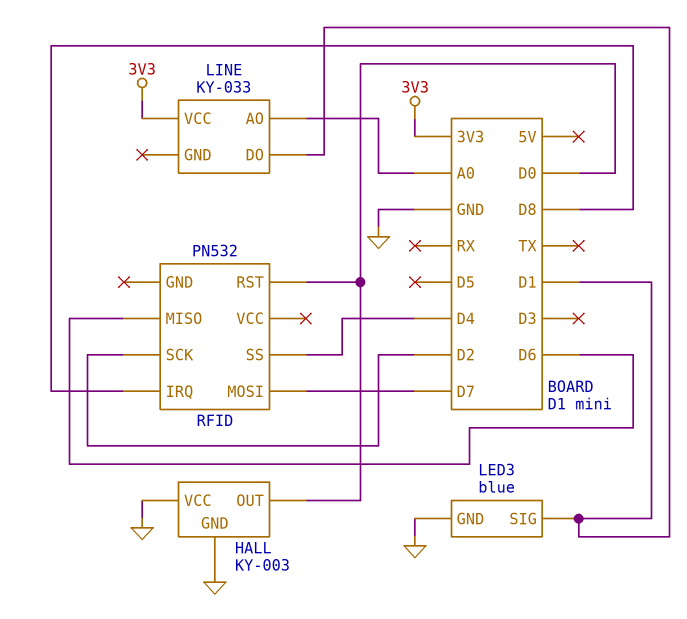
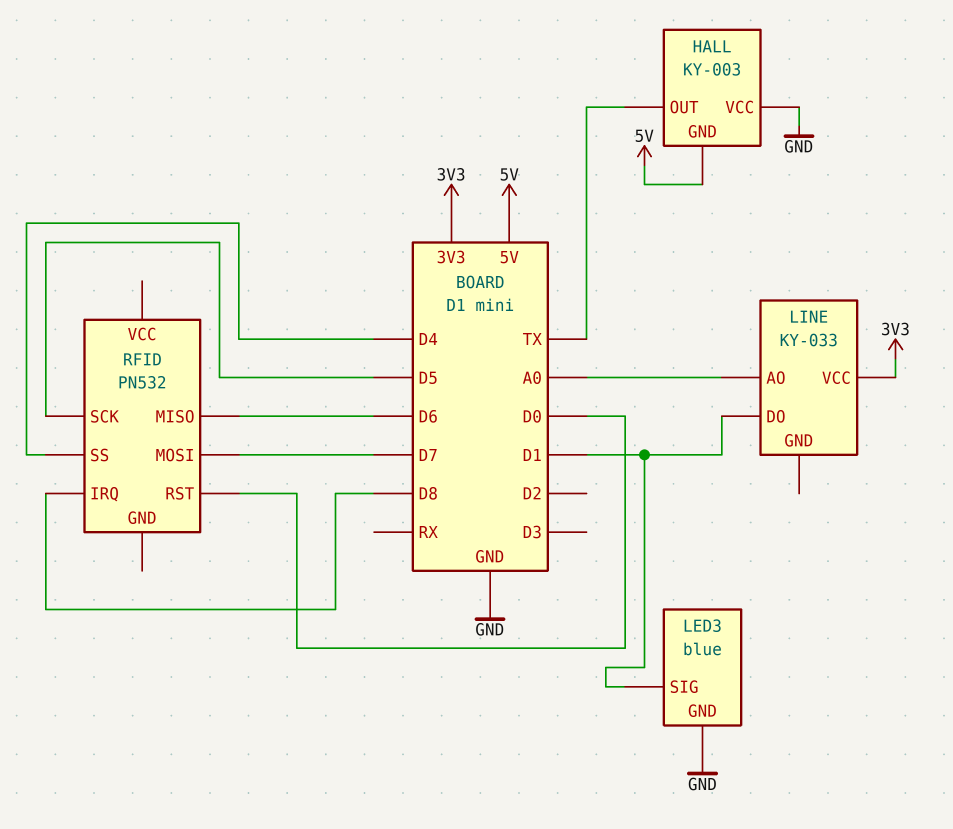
HALL pin GND: GND -> 5V
HALL pin OUT: D0 -> TX
RFID pin SCK: D2 -> D5

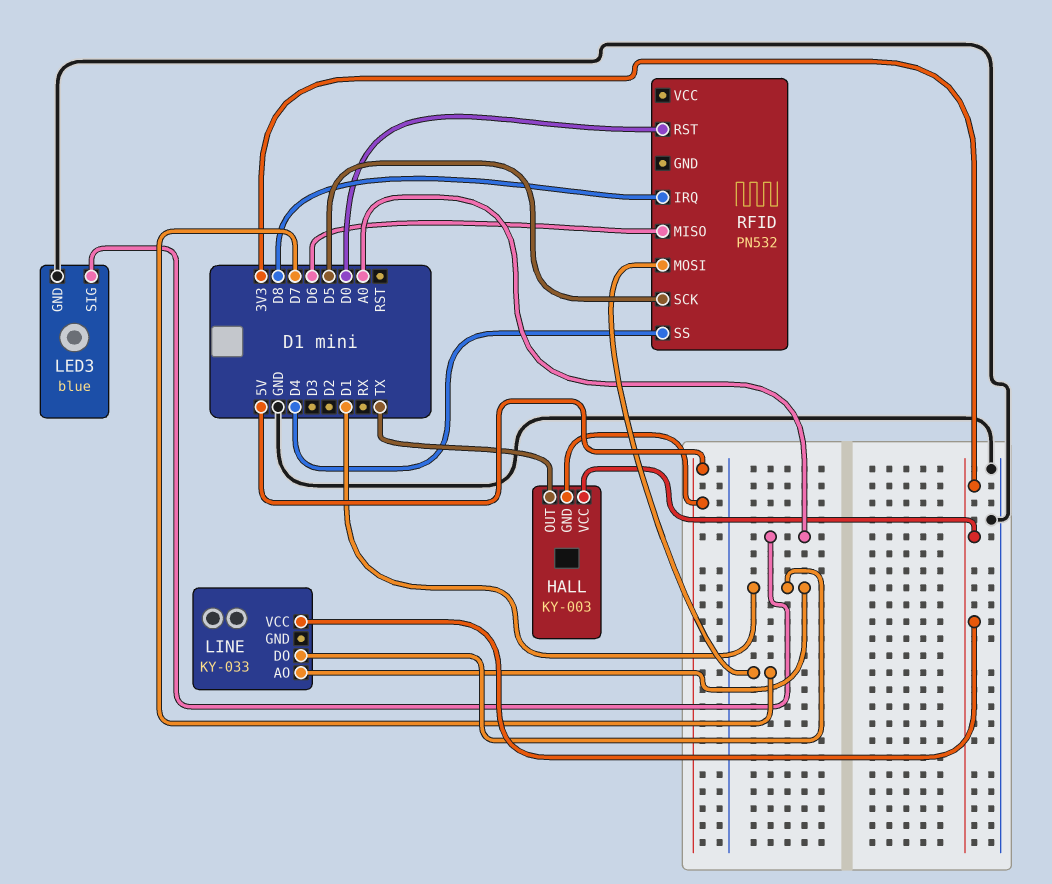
HALL pin VCC: GND -> 3V3
LED3 pin SIG: D1 -> A0
LINE pin AO: A0 -> D1

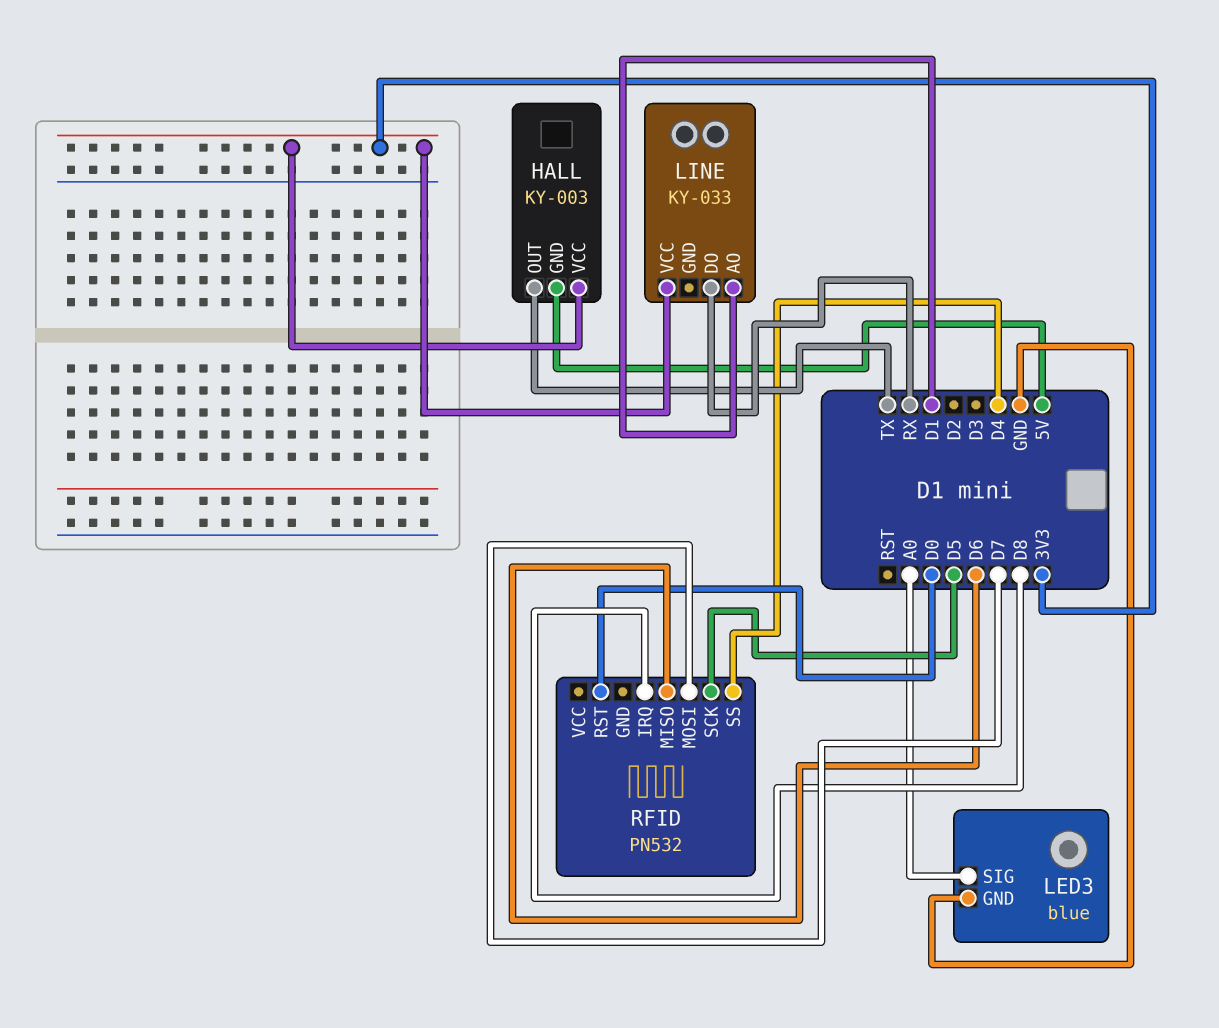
LINE pin DO: D1 -> RX

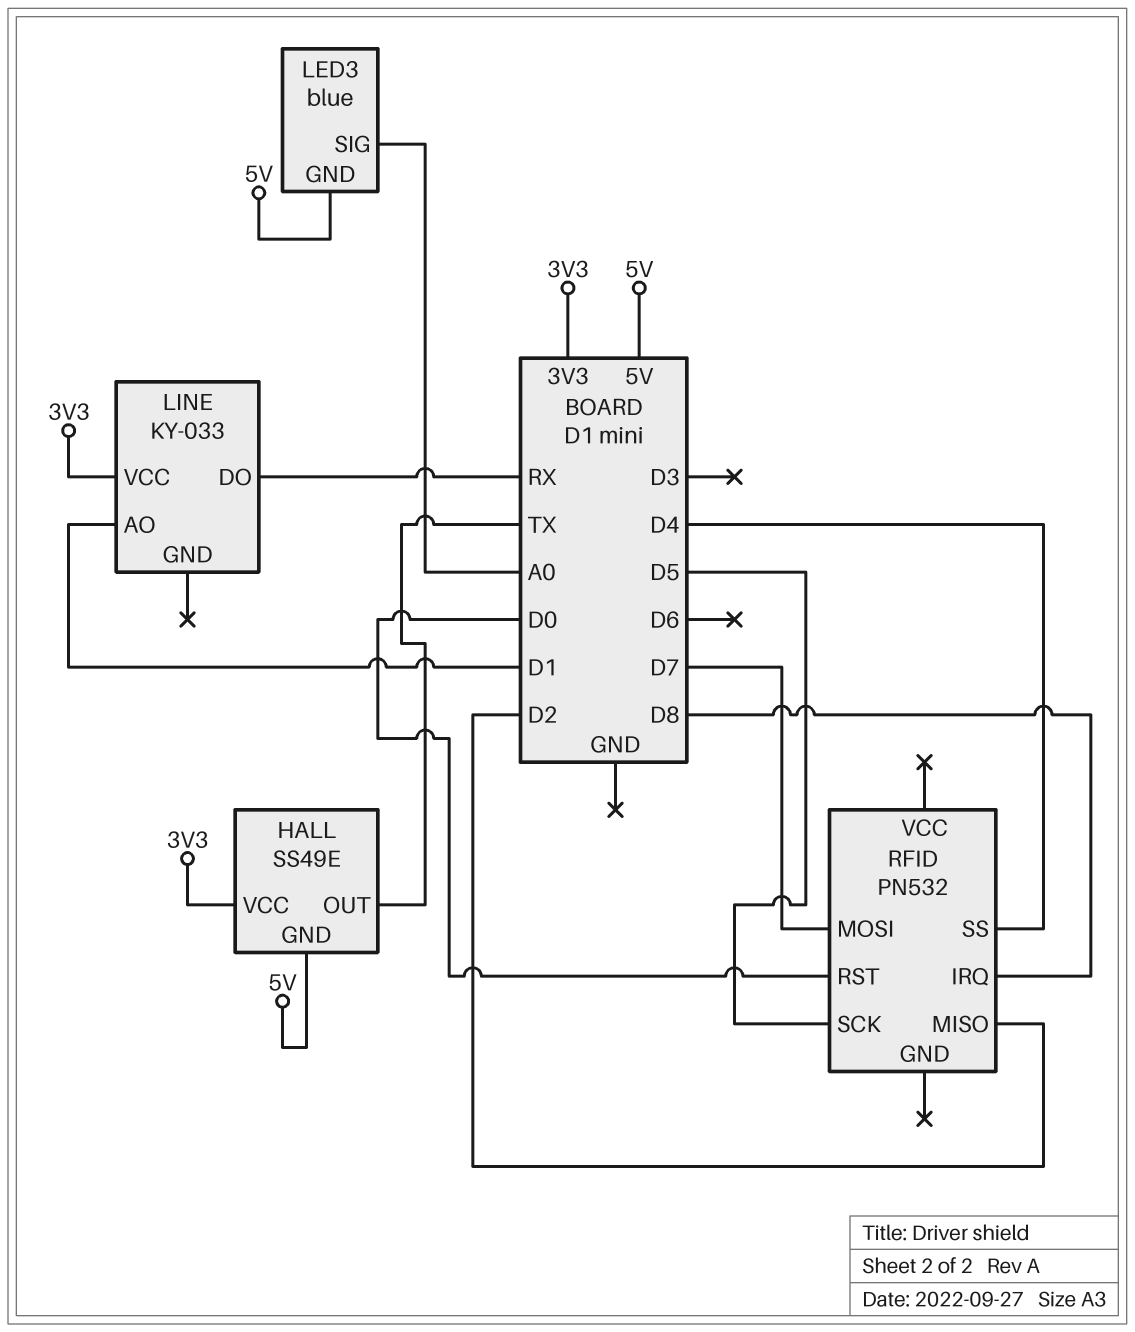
HALL: KY-003 -> SS49E
LED3 pin GND: GND -> 5V
RFID pin MISO: D6 -> D2

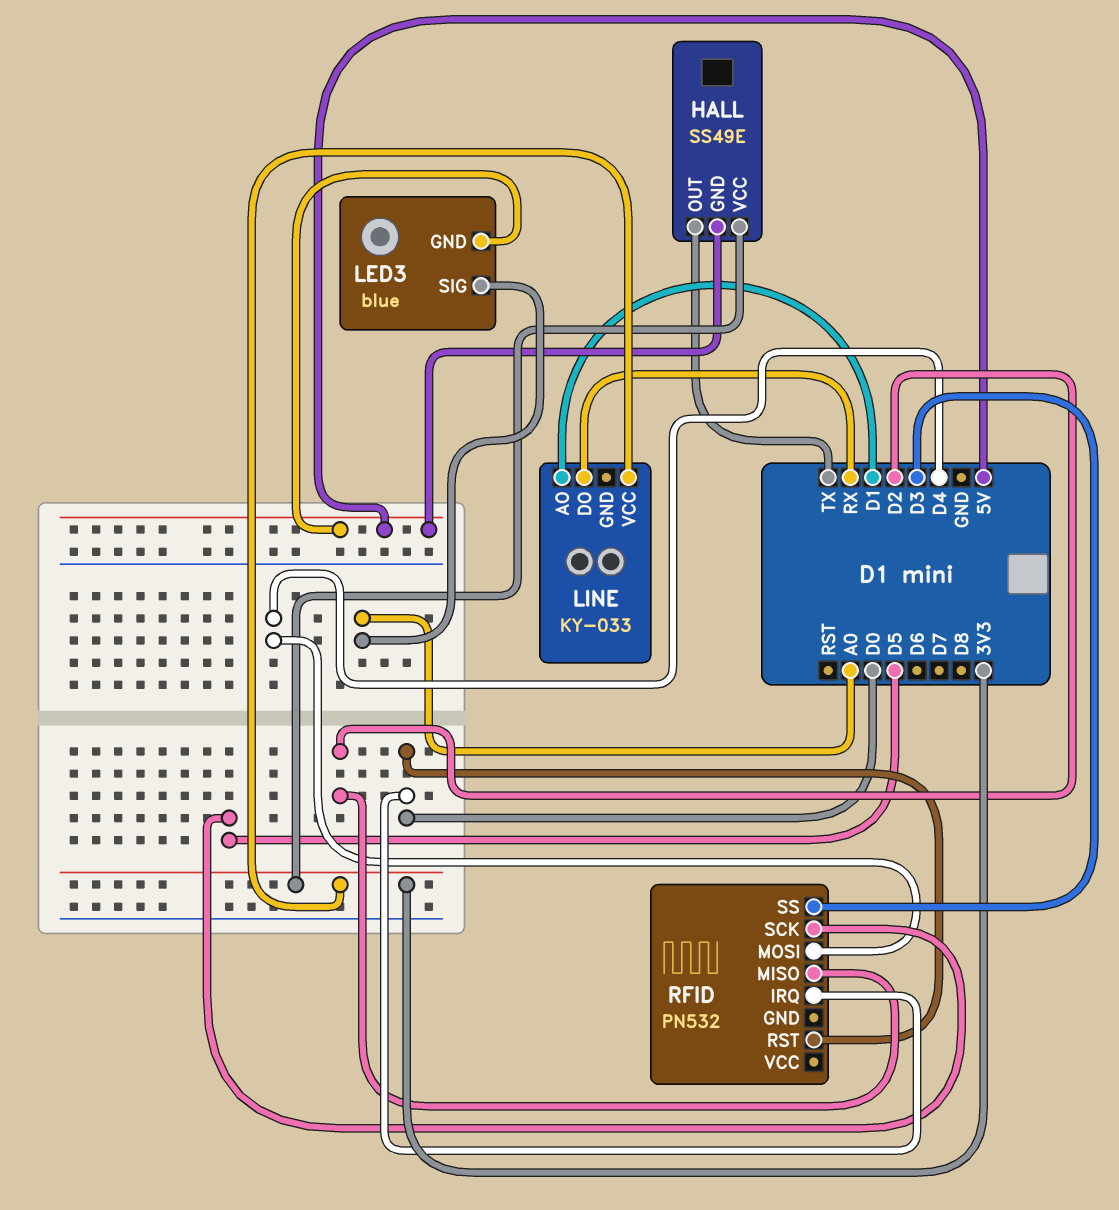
RFID pin IRQ: D8 -> D0
RFID pin MOSI: D7 -> D4
RFID pin SS: D4 -> D3

